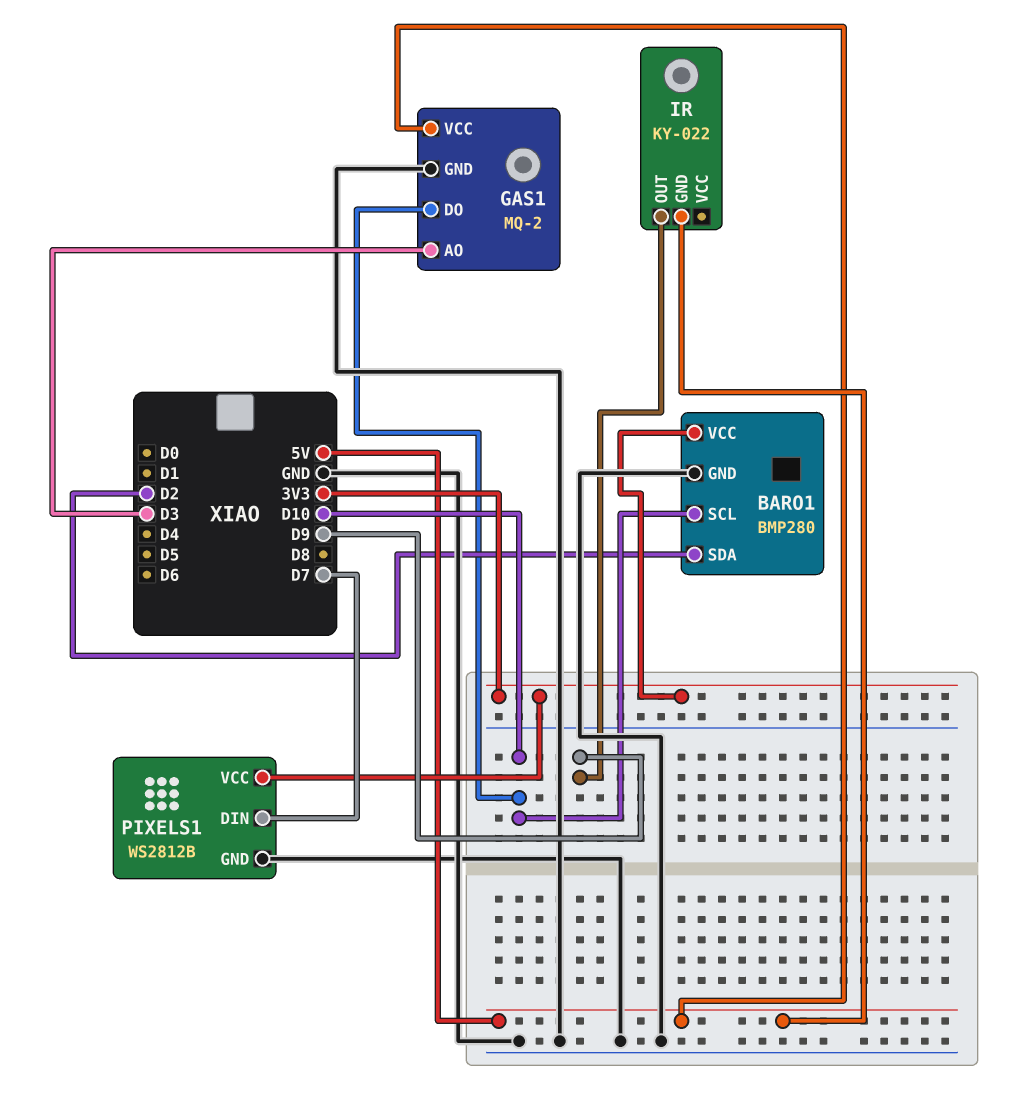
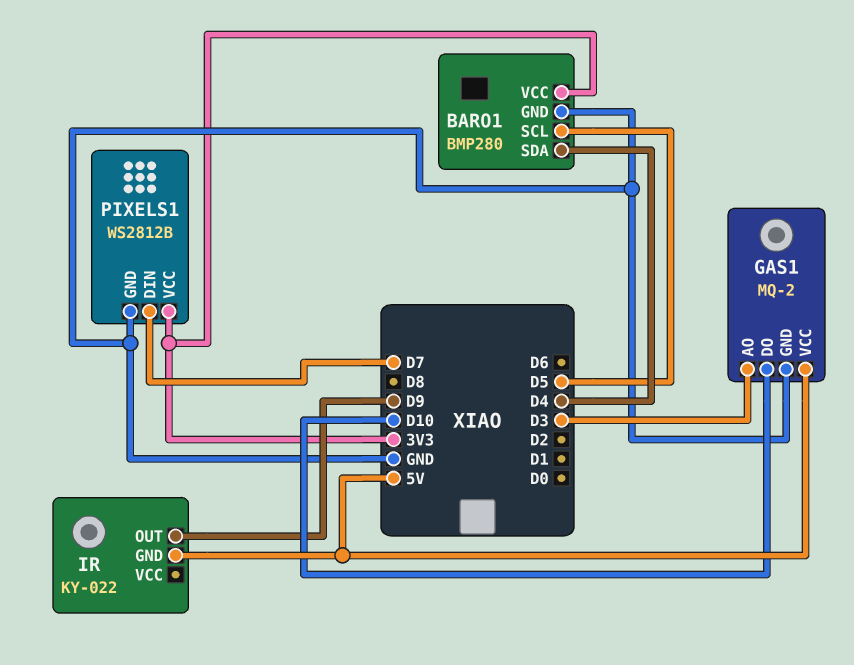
BARO1 pin SCL: D10 -> D5
BARO1 pin SDA: D2 -> D4

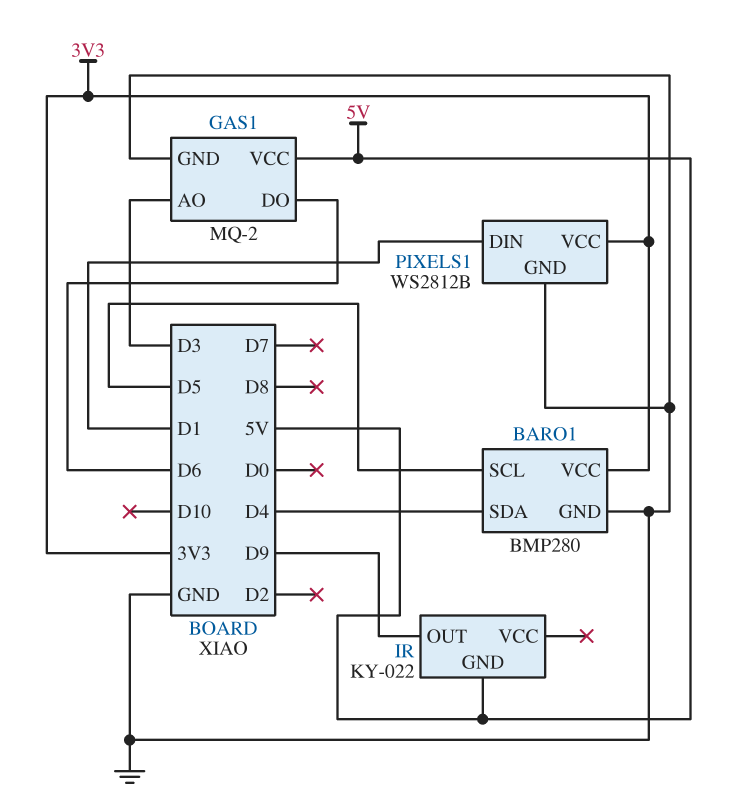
GAS1 pin DO: D10 -> D6
PIXELS1 pin DIN: D7 -> D1

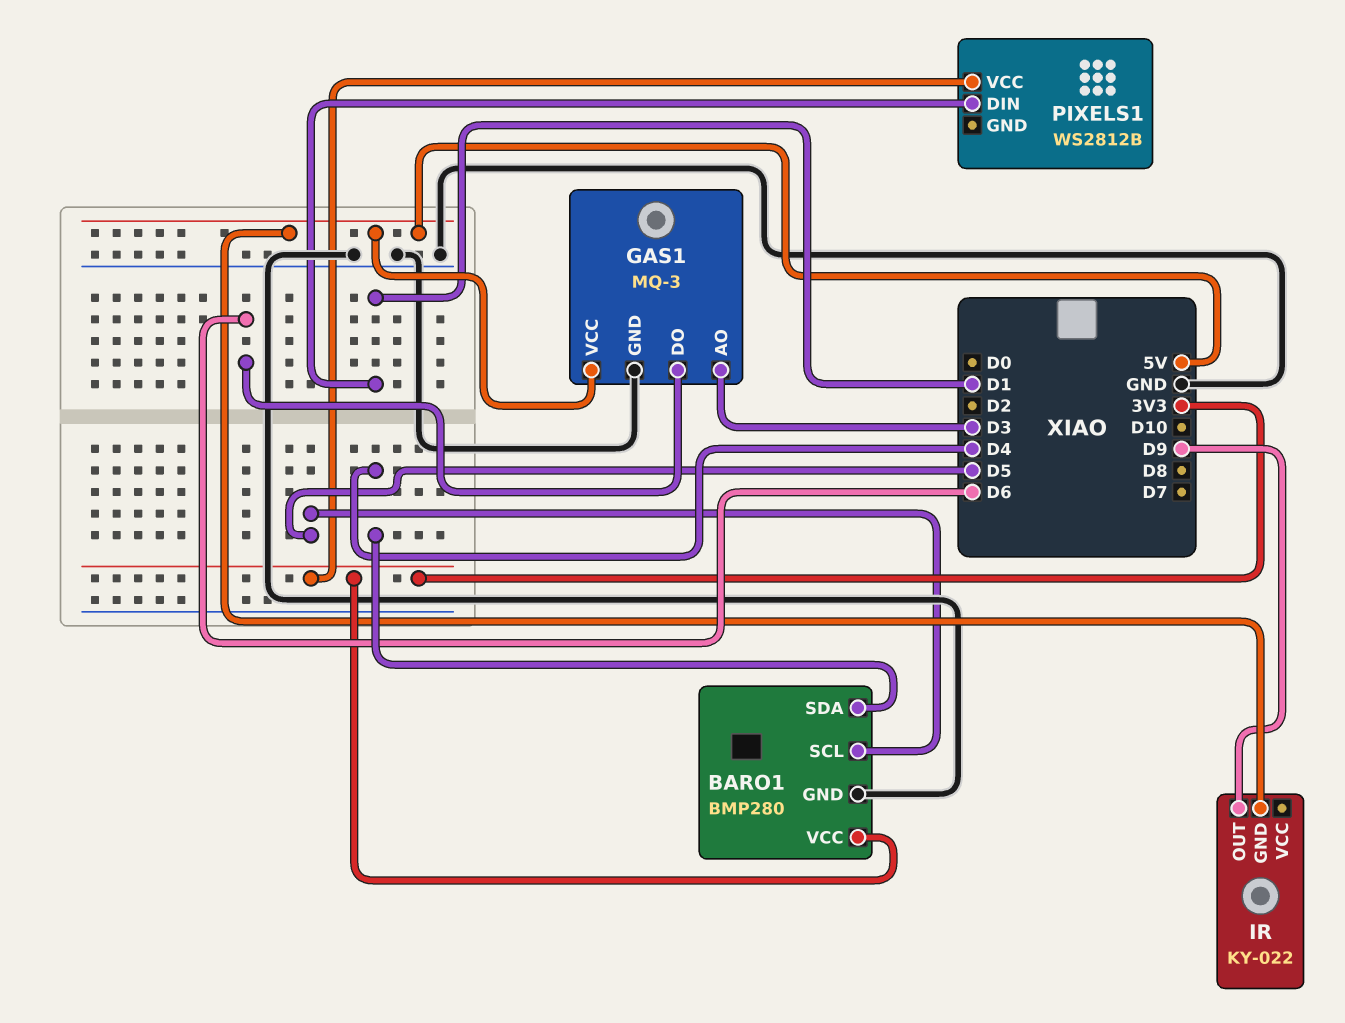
GAS1: MQ-2 -> MQ-3
PIXELS1 pin GND: GND -> none

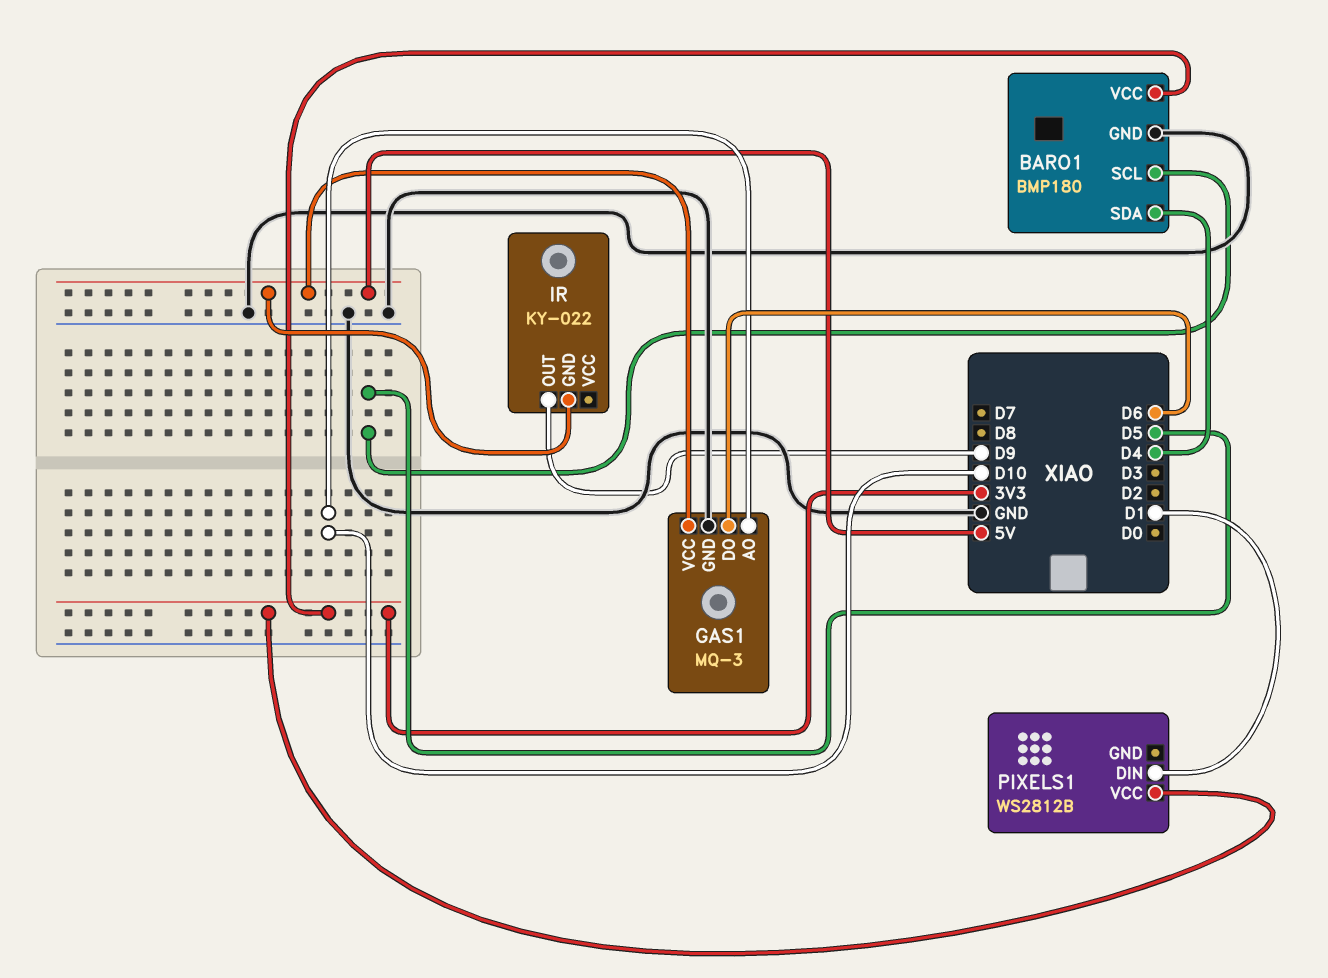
BARO1: BMP280 -> BMP180
GAS1 pin AO: D3 -> D10

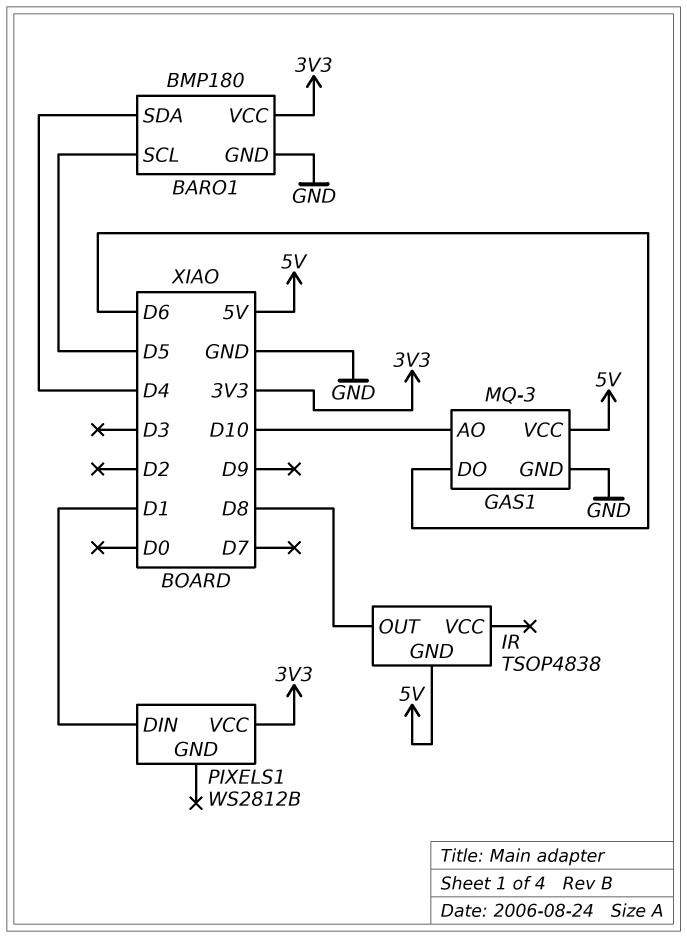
IR: KY-022 -> TSOP4838
IR pin OUT: D9 -> D8

